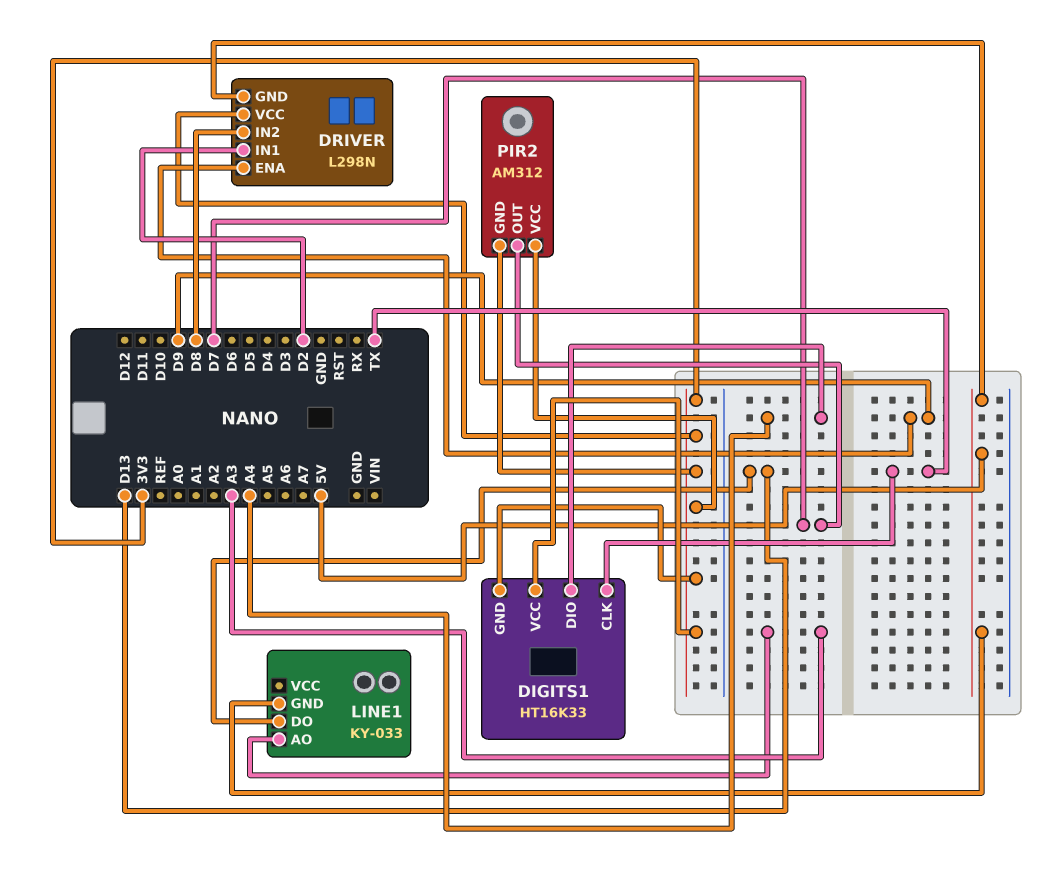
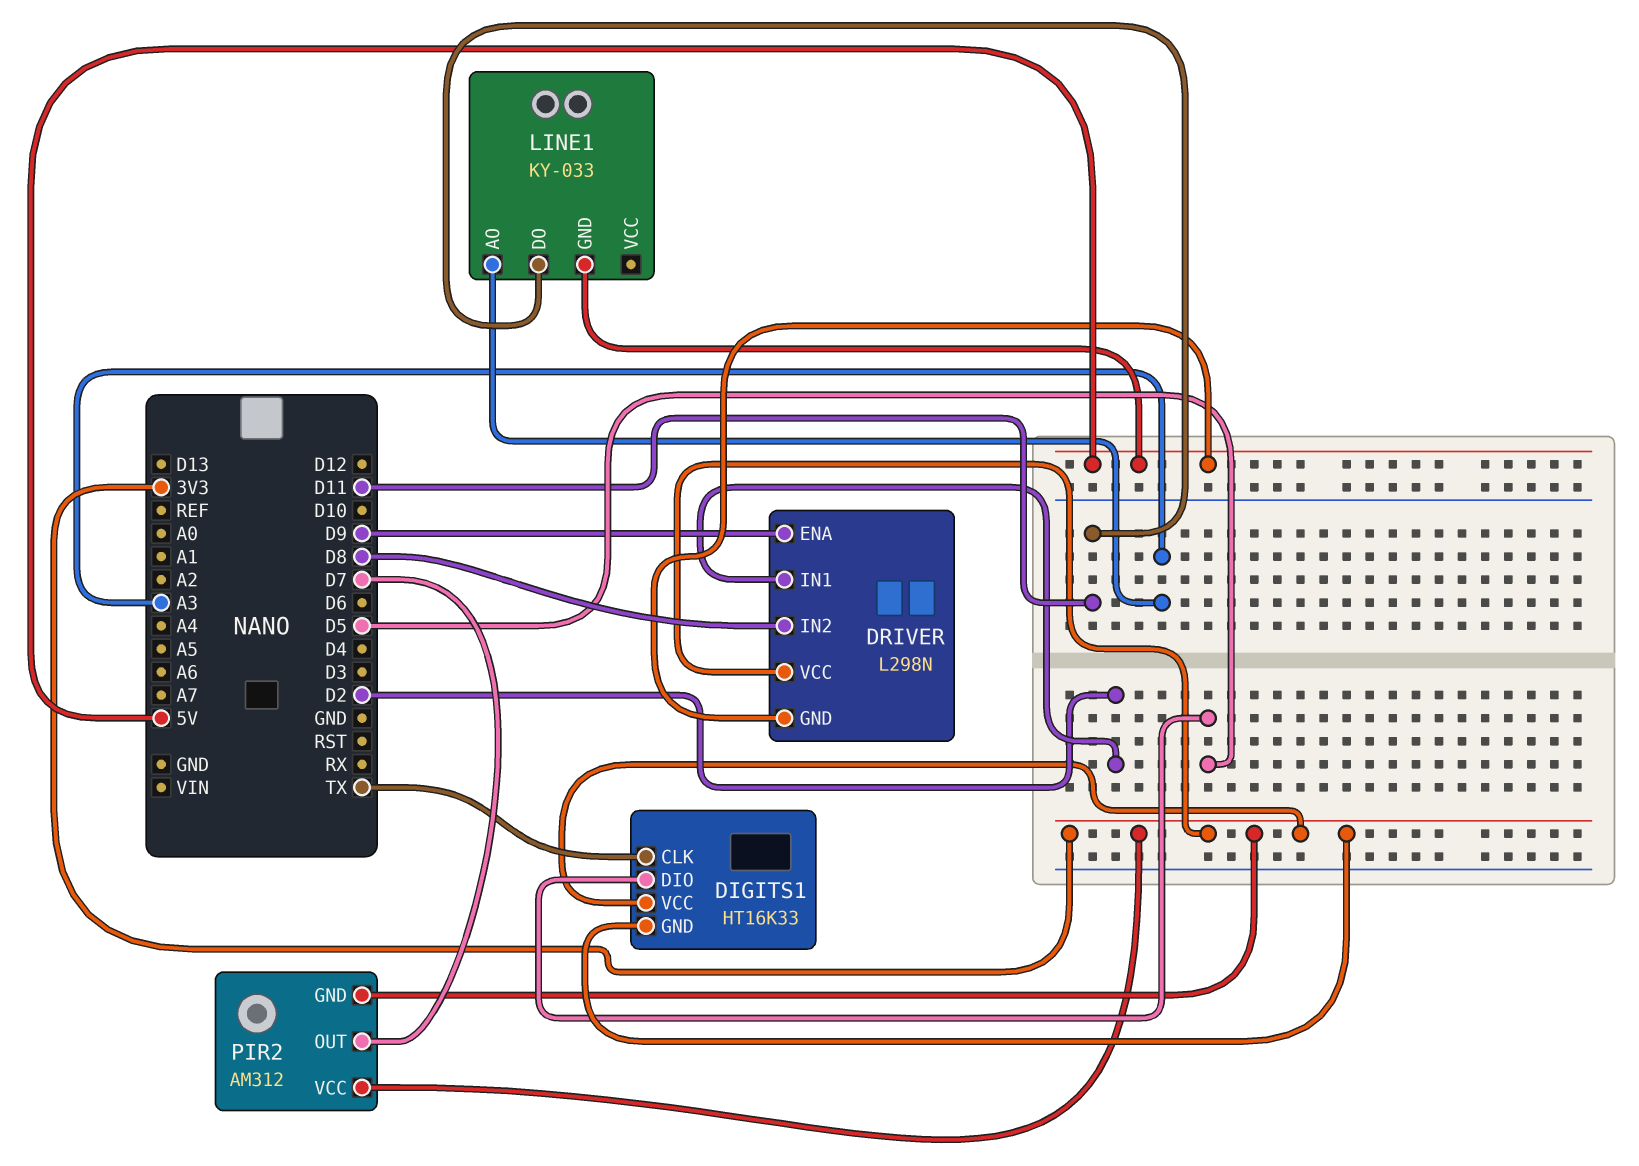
DIGITS1 pin DIO: A4 -> D5
LINE1 pin DO: D13 -> D11

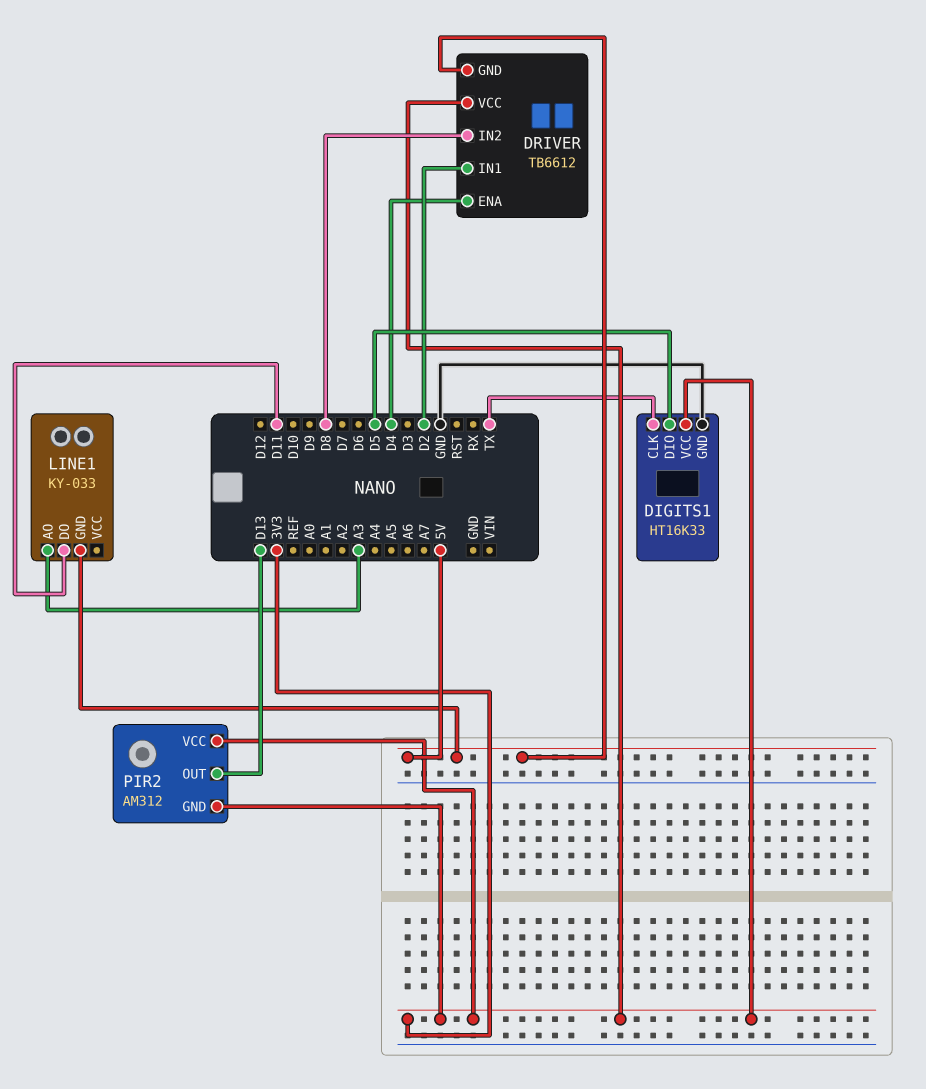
DIGITS1 pin GND: 3V3 -> GND
DRIVER: L298N -> TB6612
DRIVER pin ENA: D9 -> D4
PIR2 pin OUT: D7 -> D13

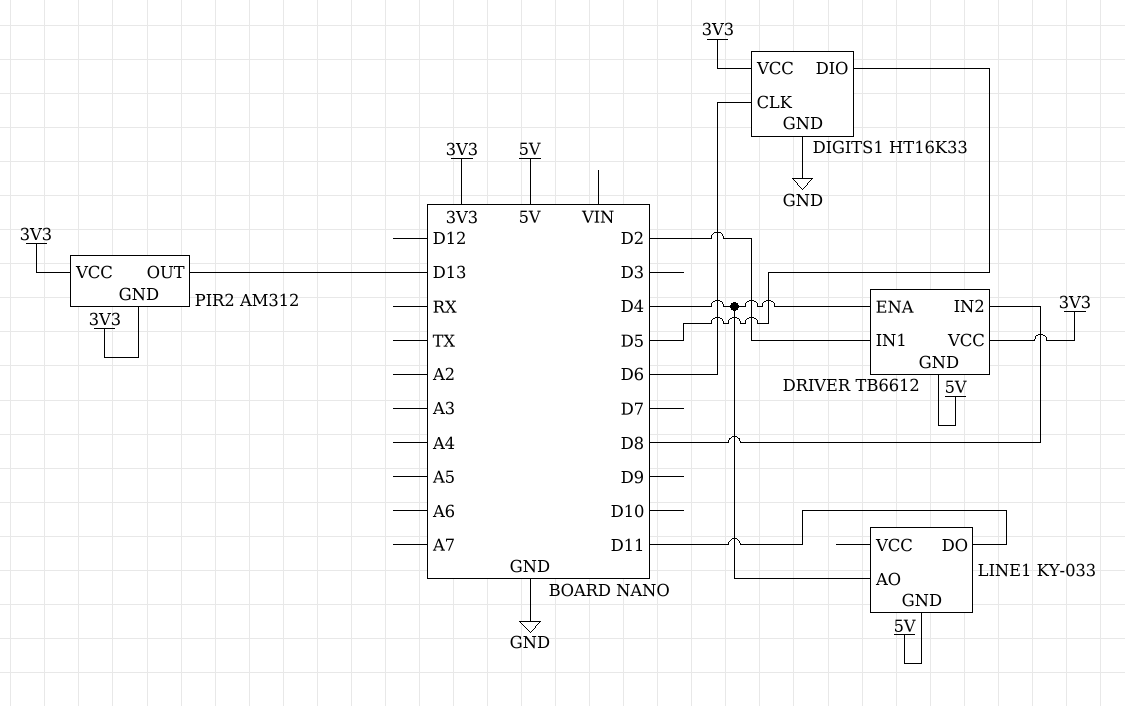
DIGITS1 pin CLK: TX -> D6
LINE1 pin AO: A3 -> D4

